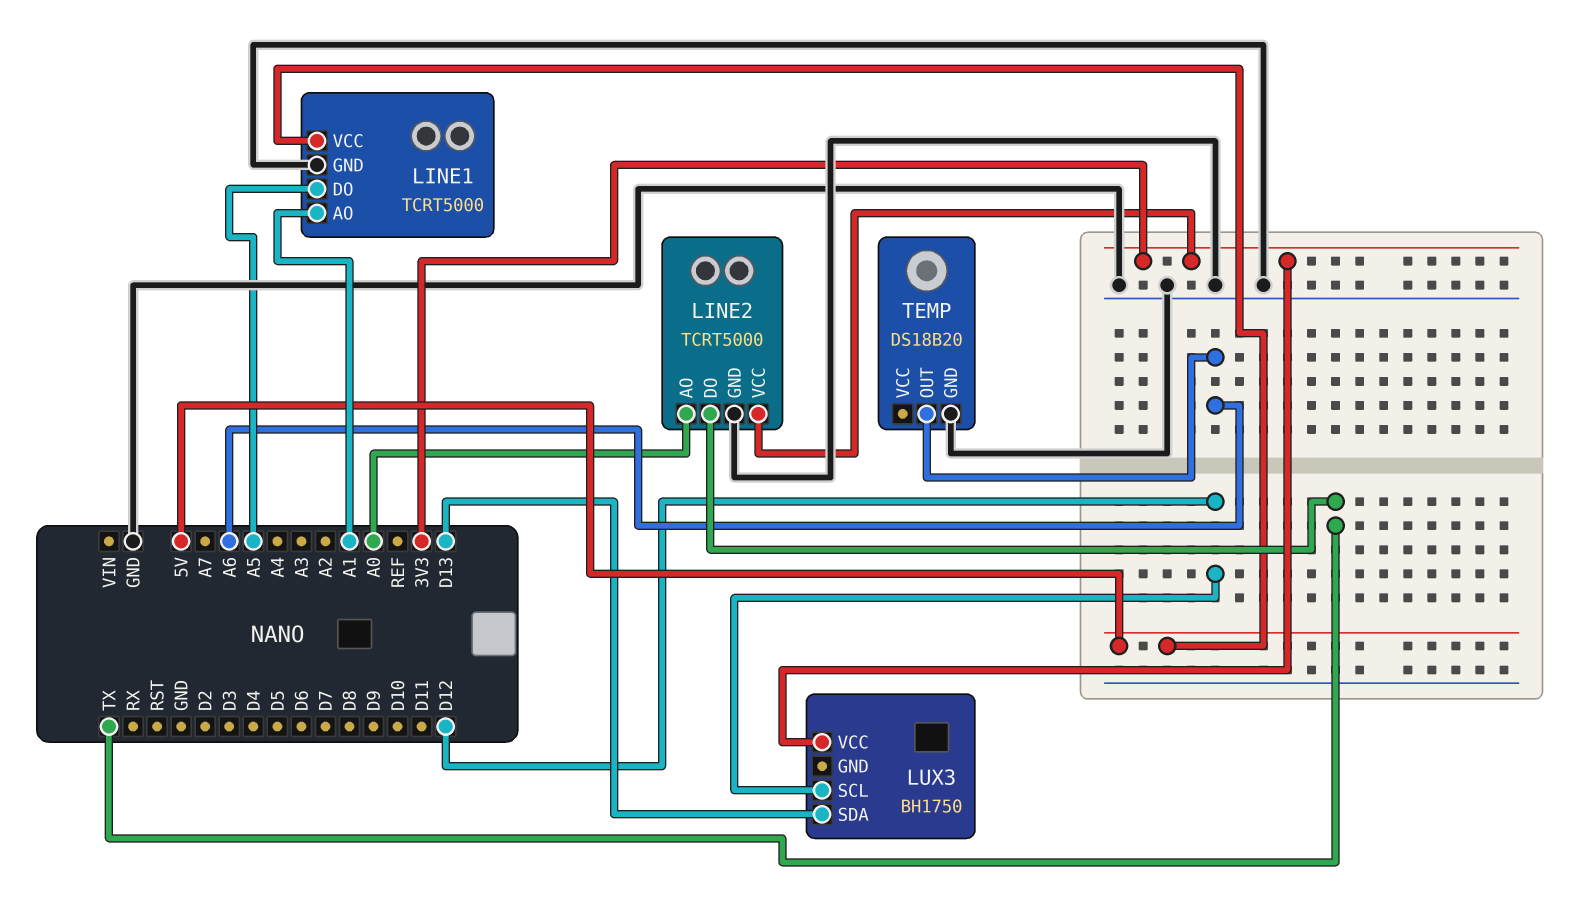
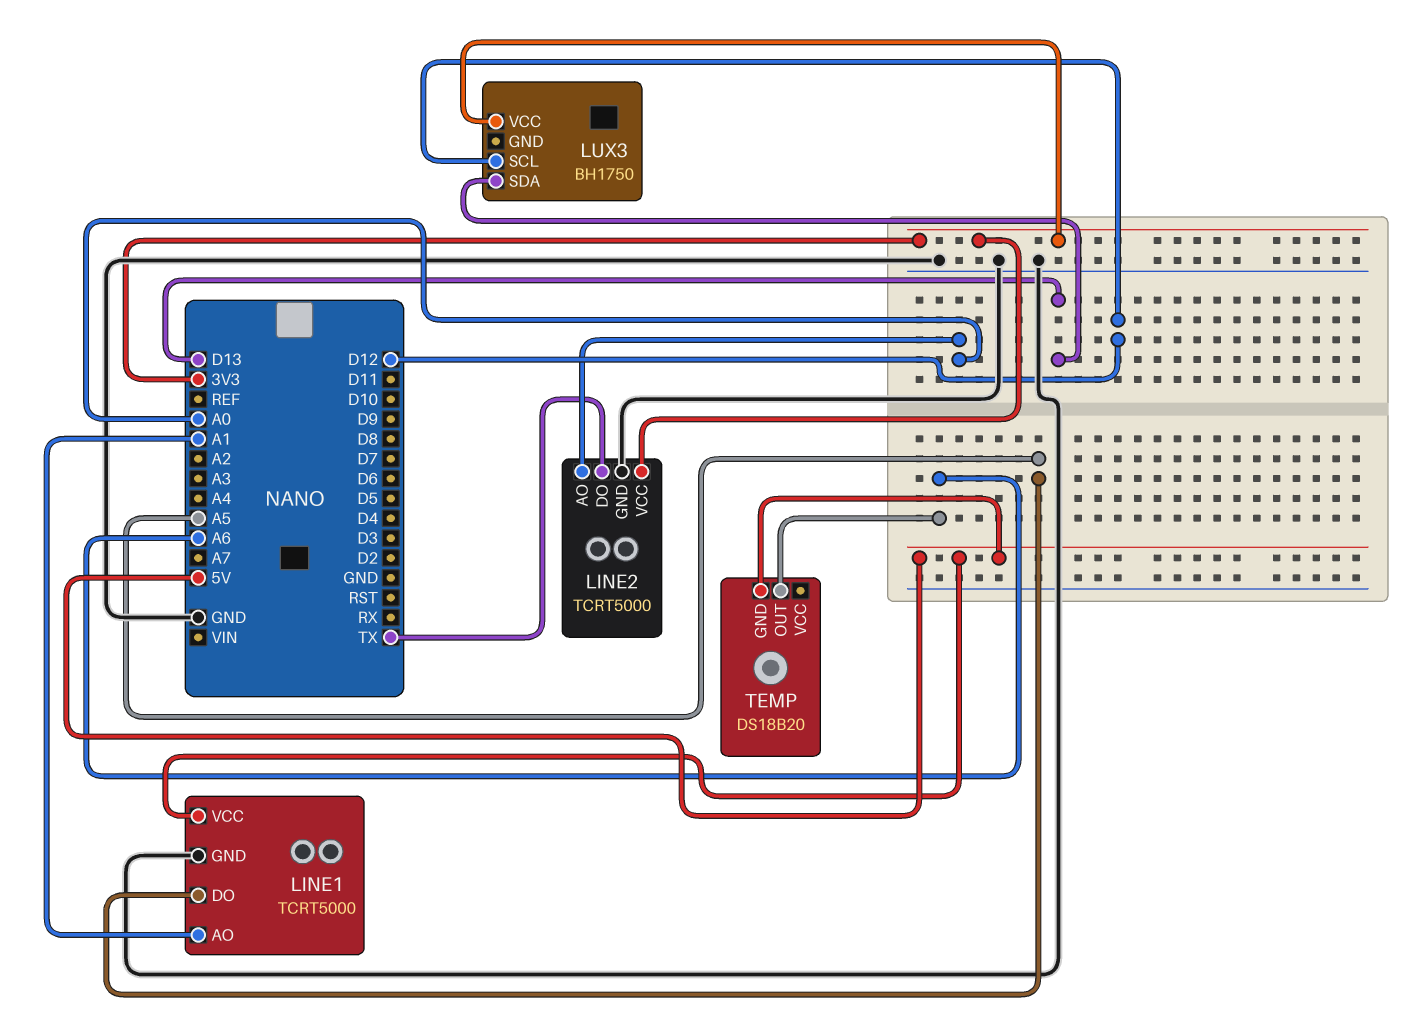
TEMP pin GND: GND -> 5V

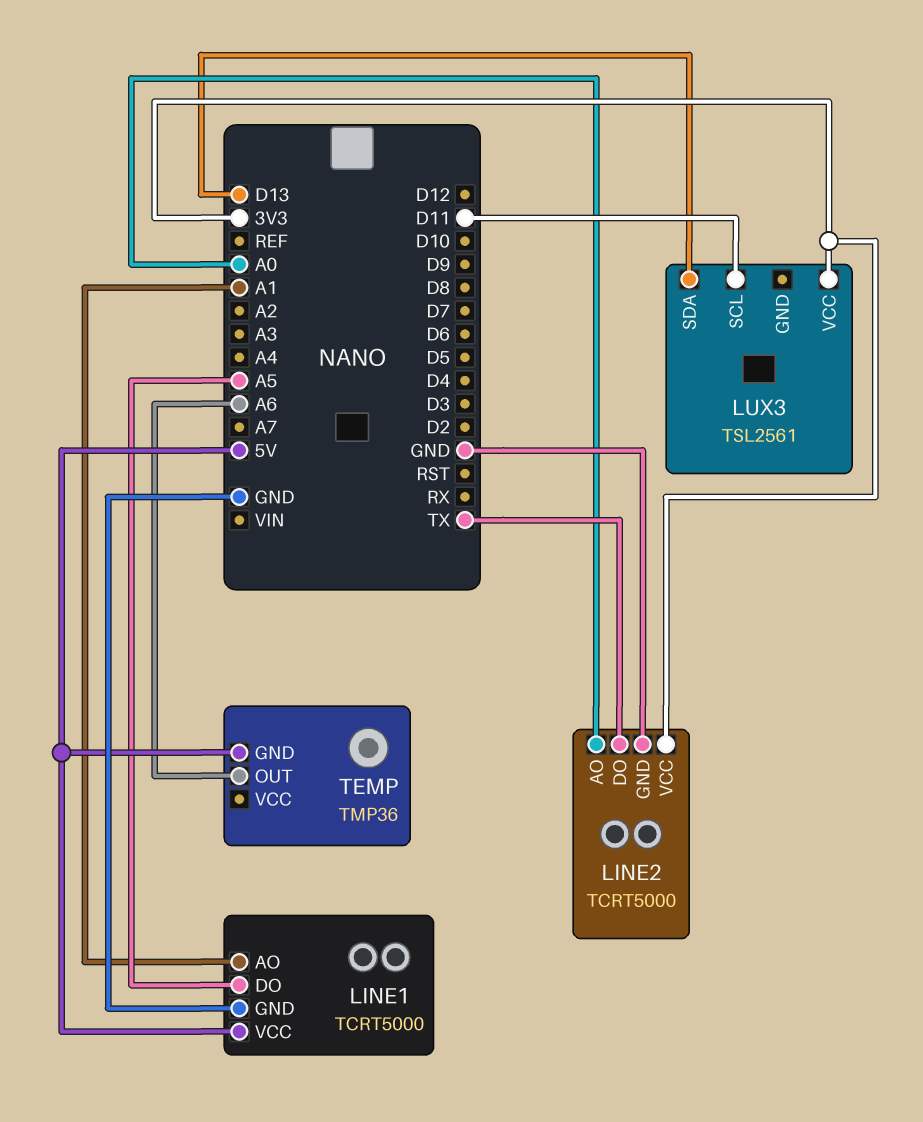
LUX3: BH1750 -> TSL2561
LUX3 pin SCL: D12 -> D11
TEMP: DS18B20 -> TMP36

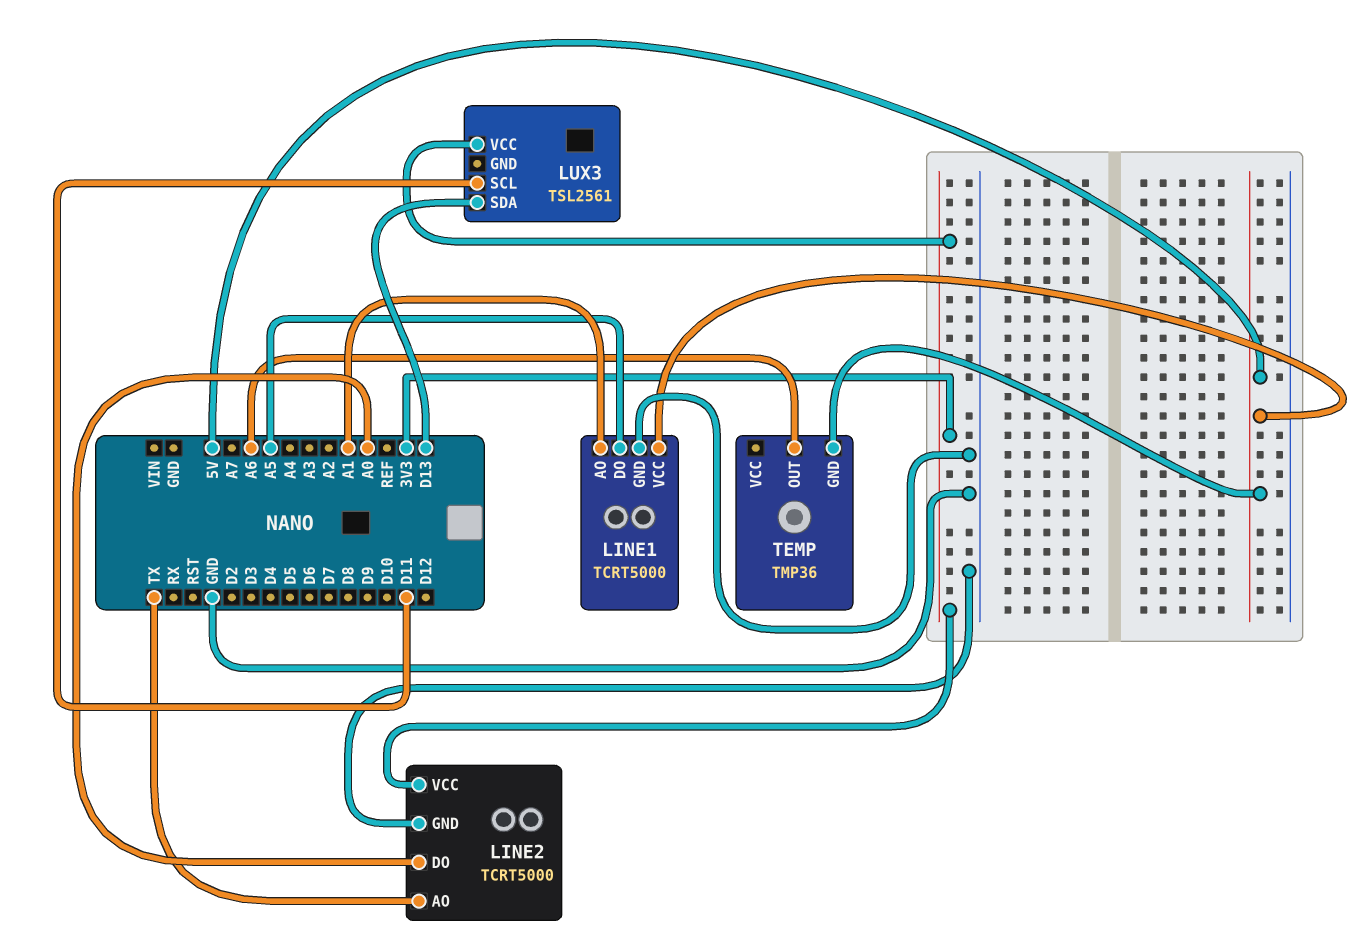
LINE2 pin AO: A0 -> TX
LINE2 pin DO: TX -> A0

